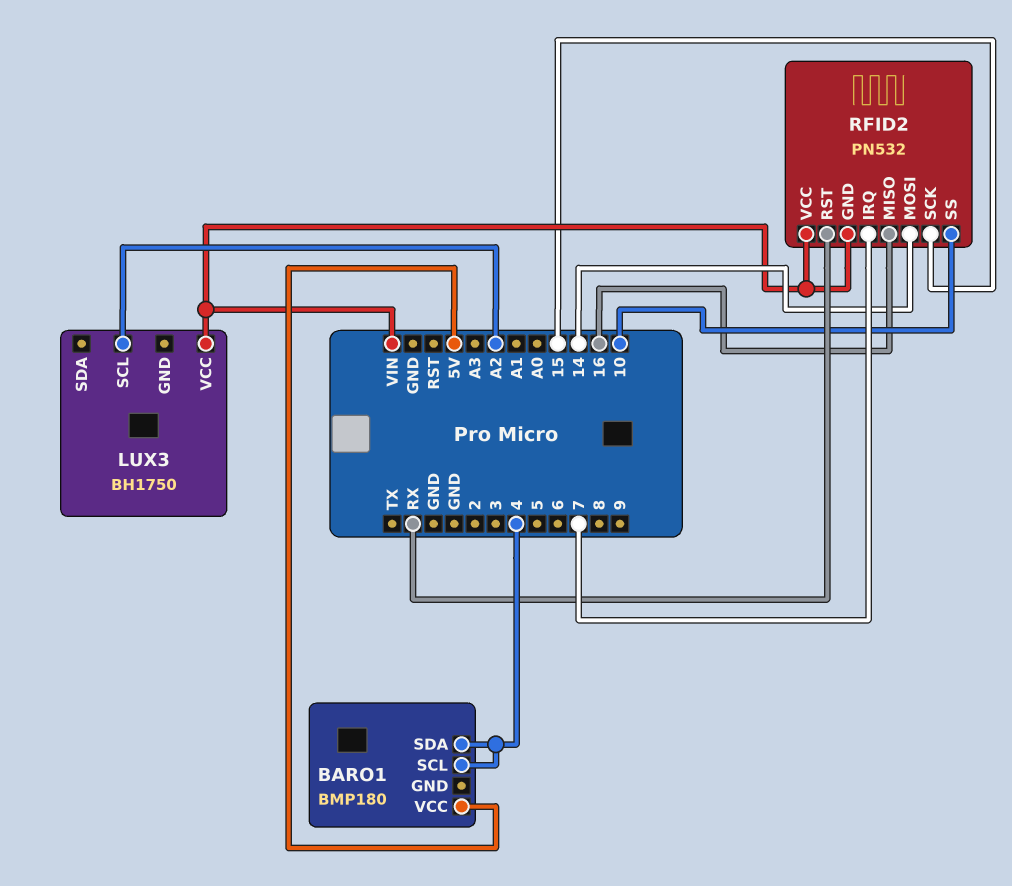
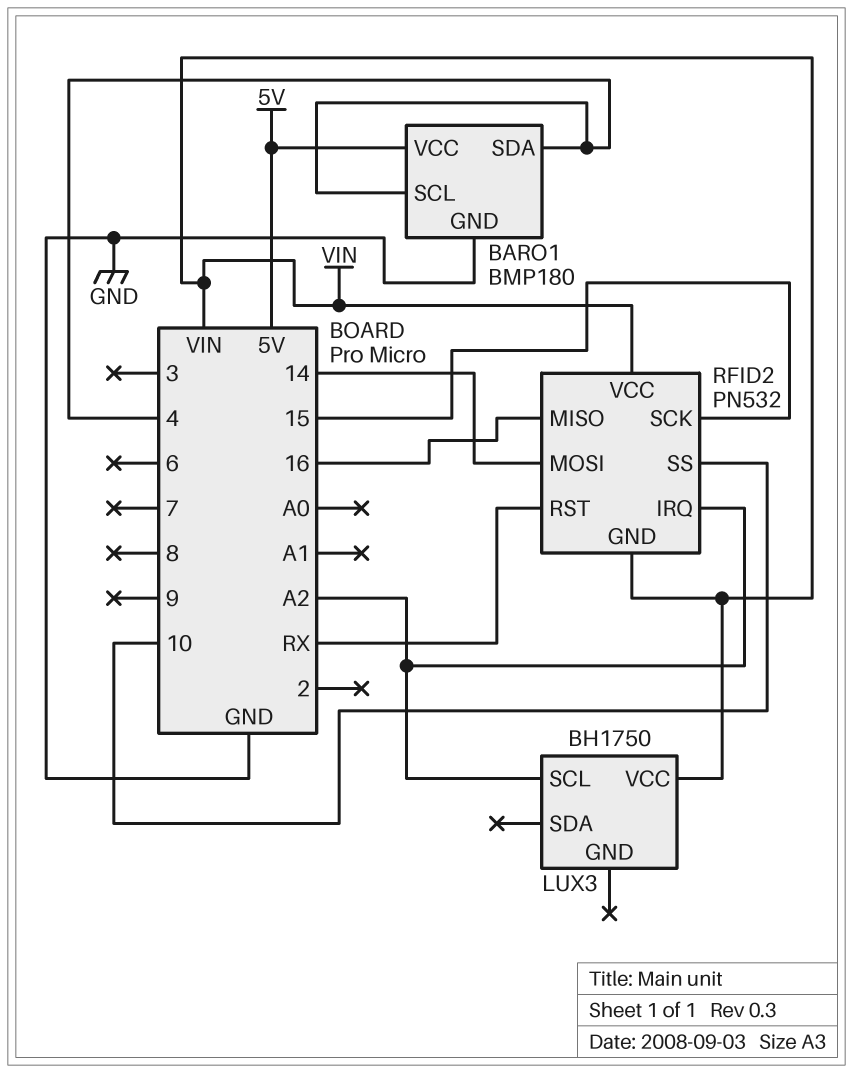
BARO1 pin GND: none -> GND
RFID2 pin IRQ: 7 -> A2

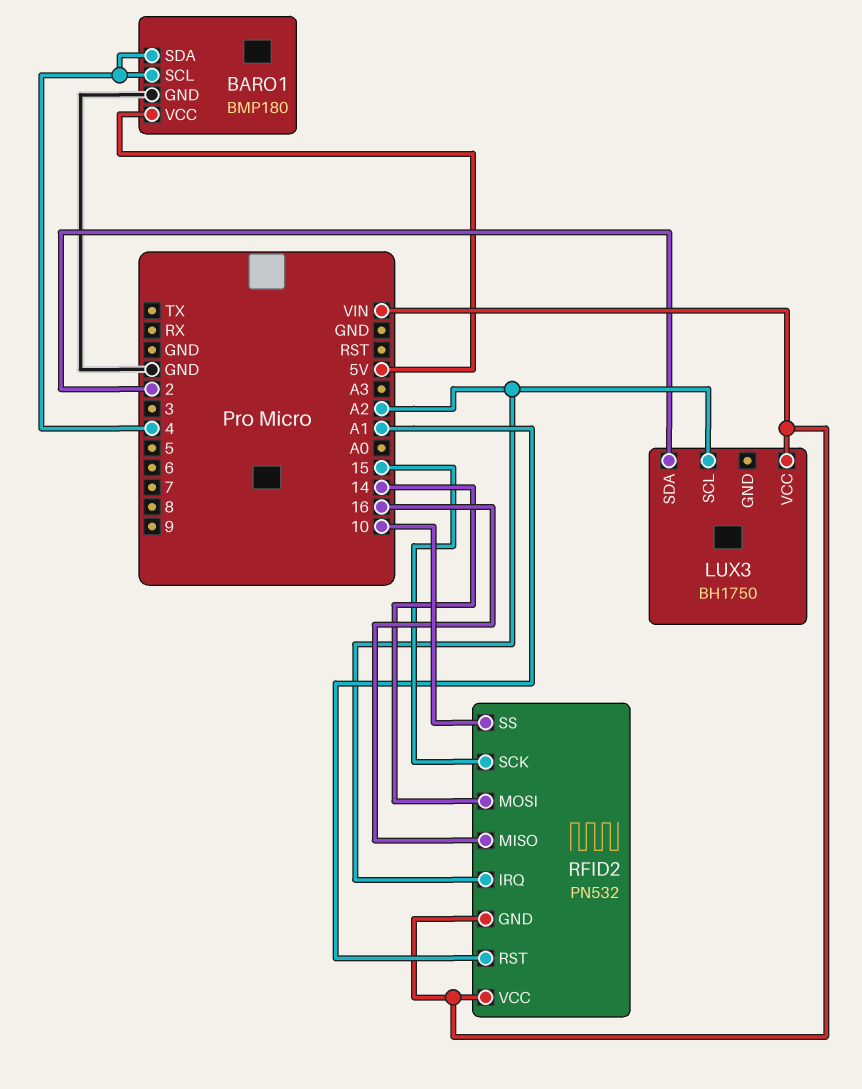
LUX3 pin SDA: none -> 2
RFID2 pin RST: RX -> A1

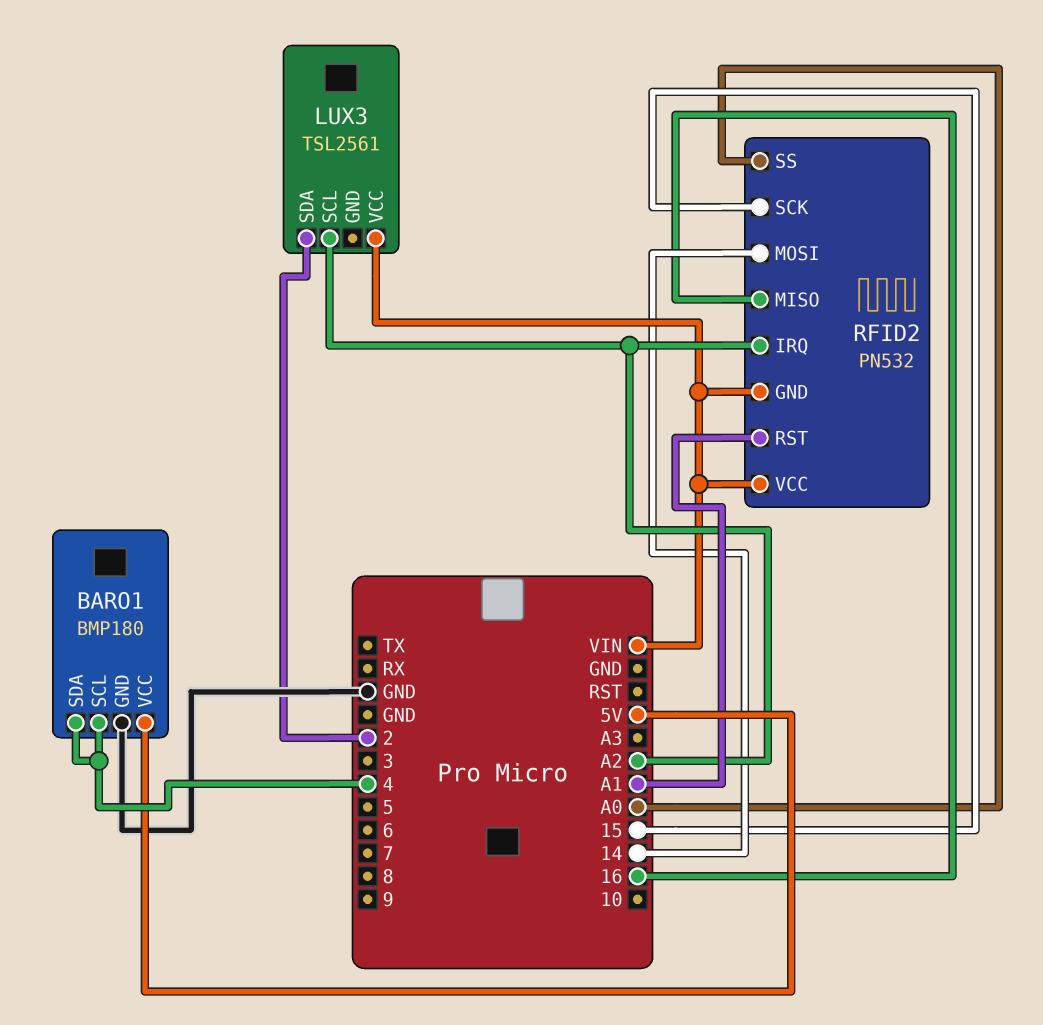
LUX3: BH1750 -> TSL2561
RFID2 pin SS: 10 -> A0

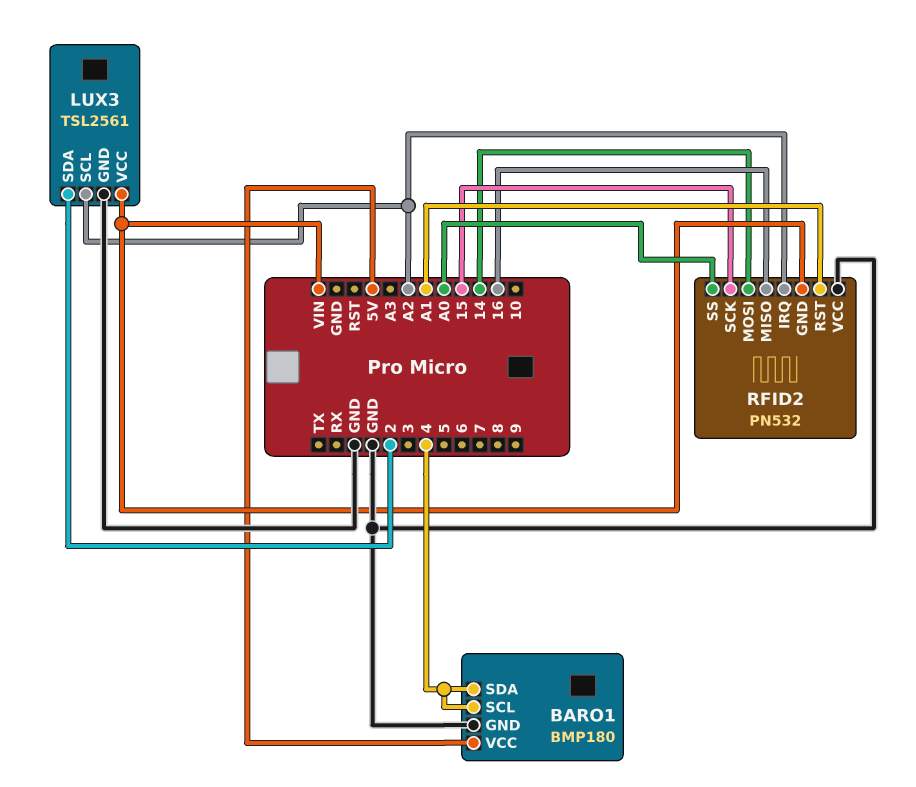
LUX3 pin GND: none -> GND
RFID2 pin VCC: VIN -> GND

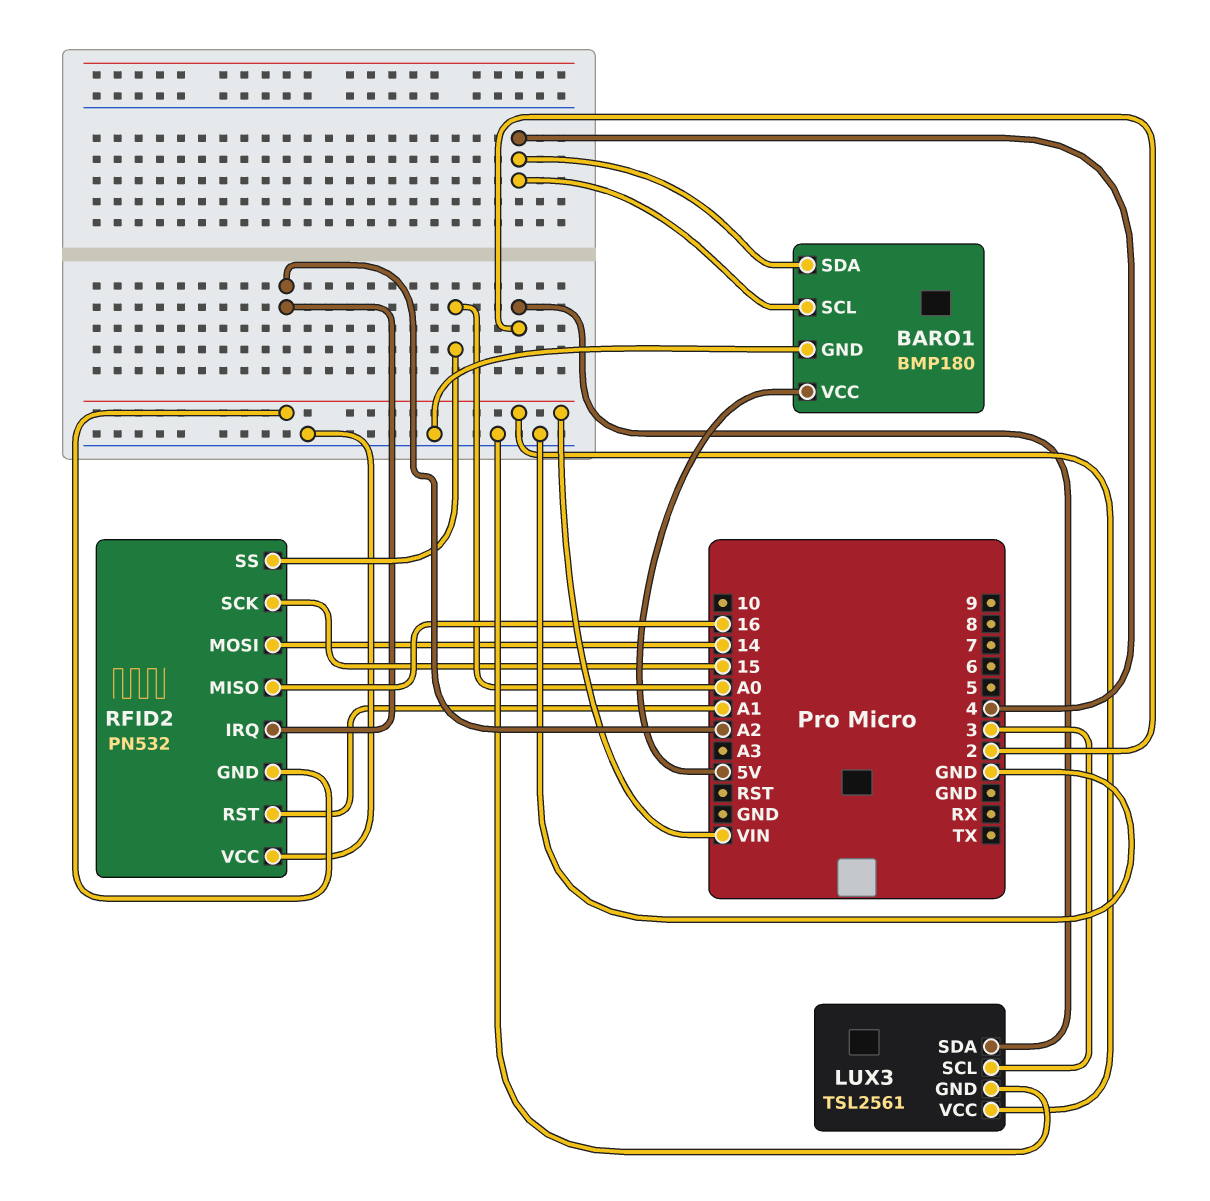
LUX3 pin SCL: A2 -> 3

